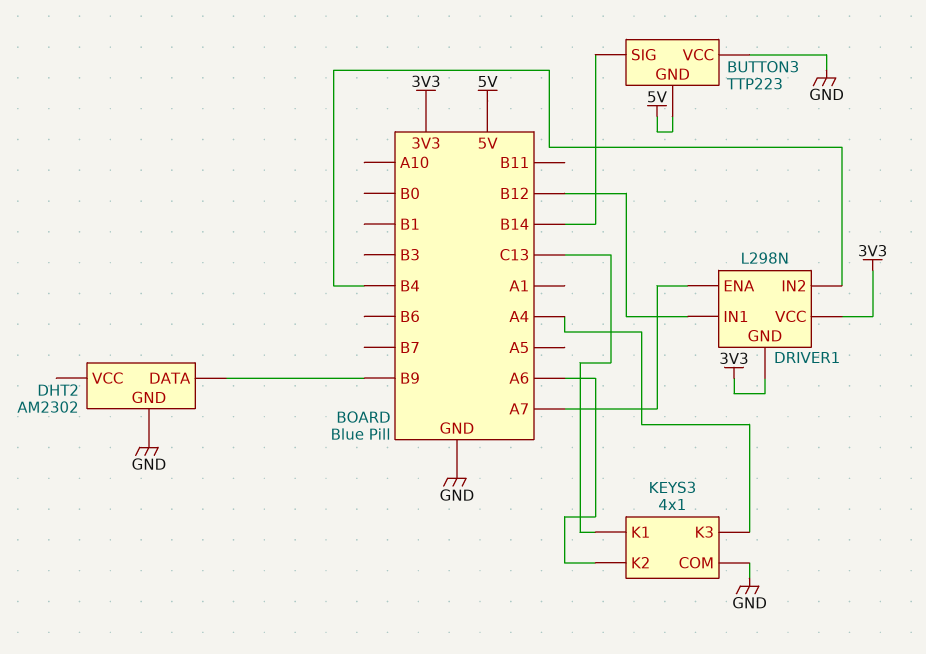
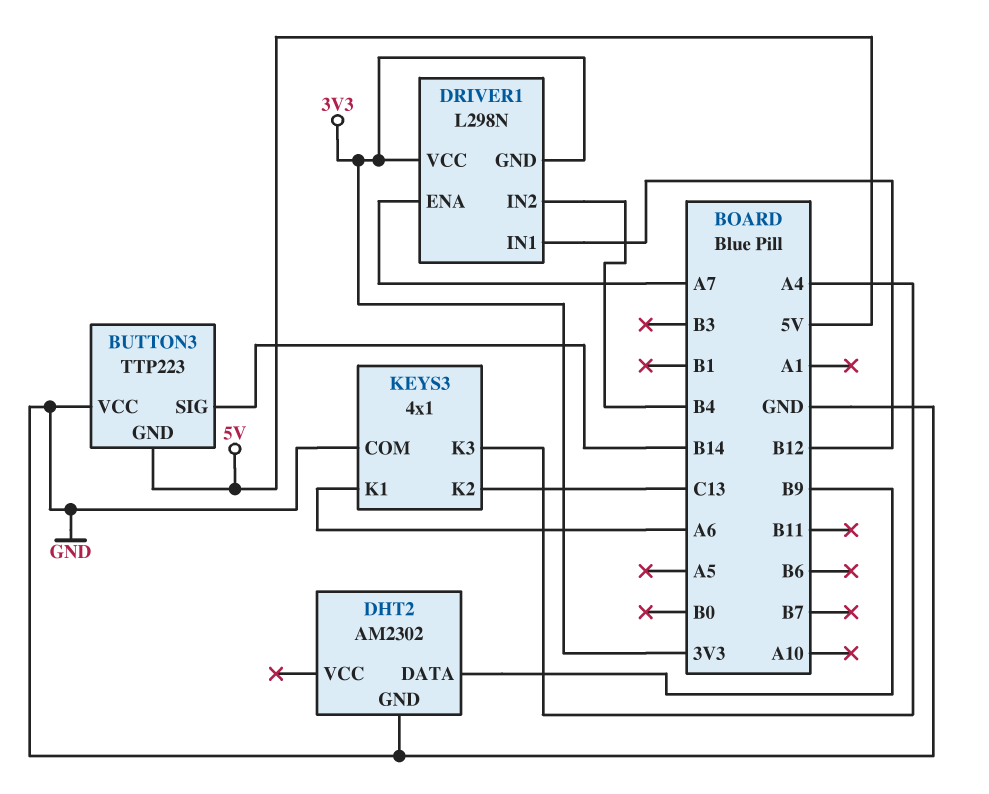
KEYS3 pin K1: C13 -> A6
KEYS3 pin K2: A6 -> C13

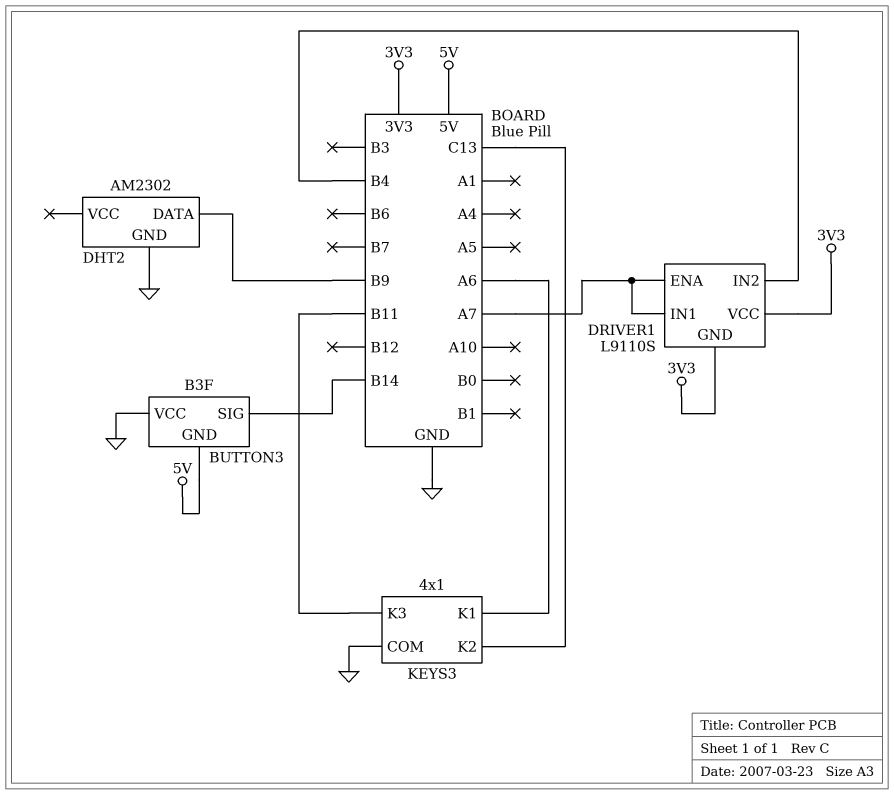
BUTTON3: TTP223 -> B3F
DRIVER1: L298N -> L9110S
DRIVER1 pin IN1: B12 -> A7
KEYS3 pin K3: A4 -> B11

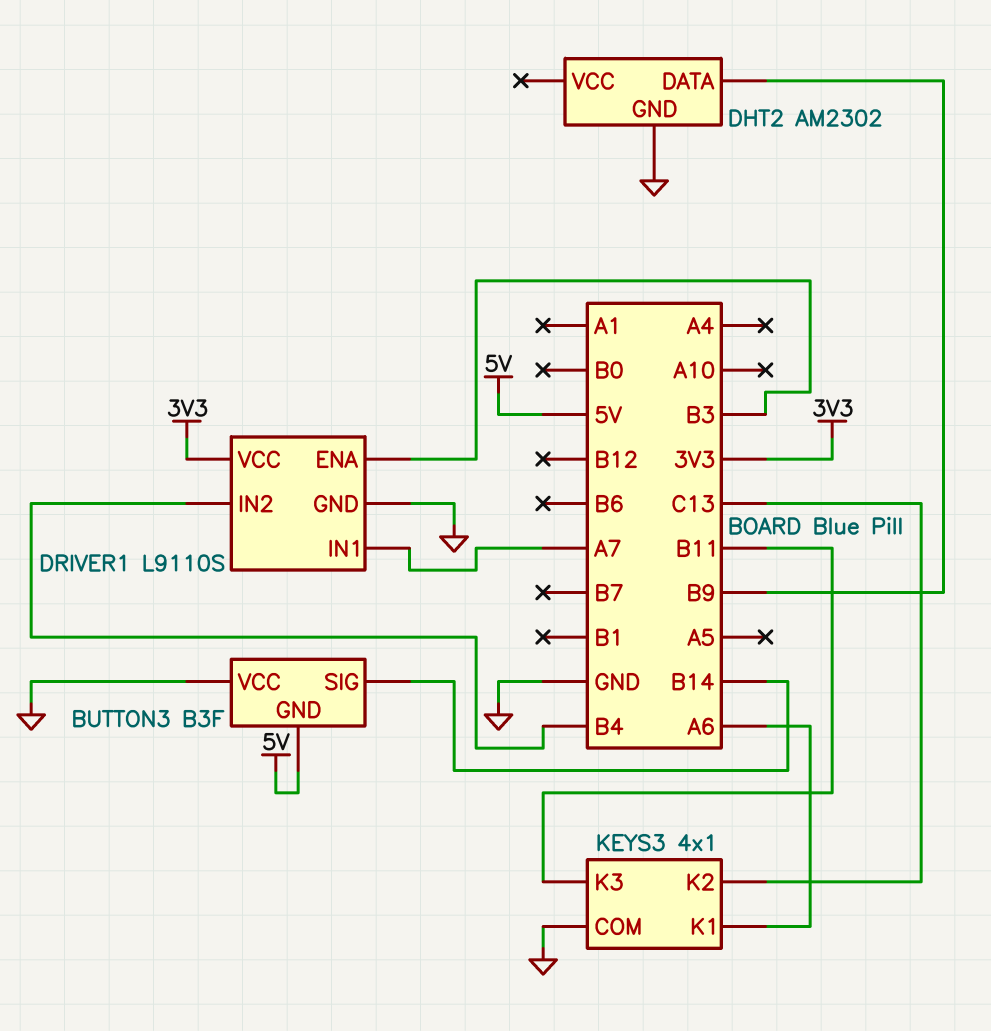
DRIVER1 pin ENA: A7 -> B3
DRIVER1 pin GND: 3V3 -> GND

